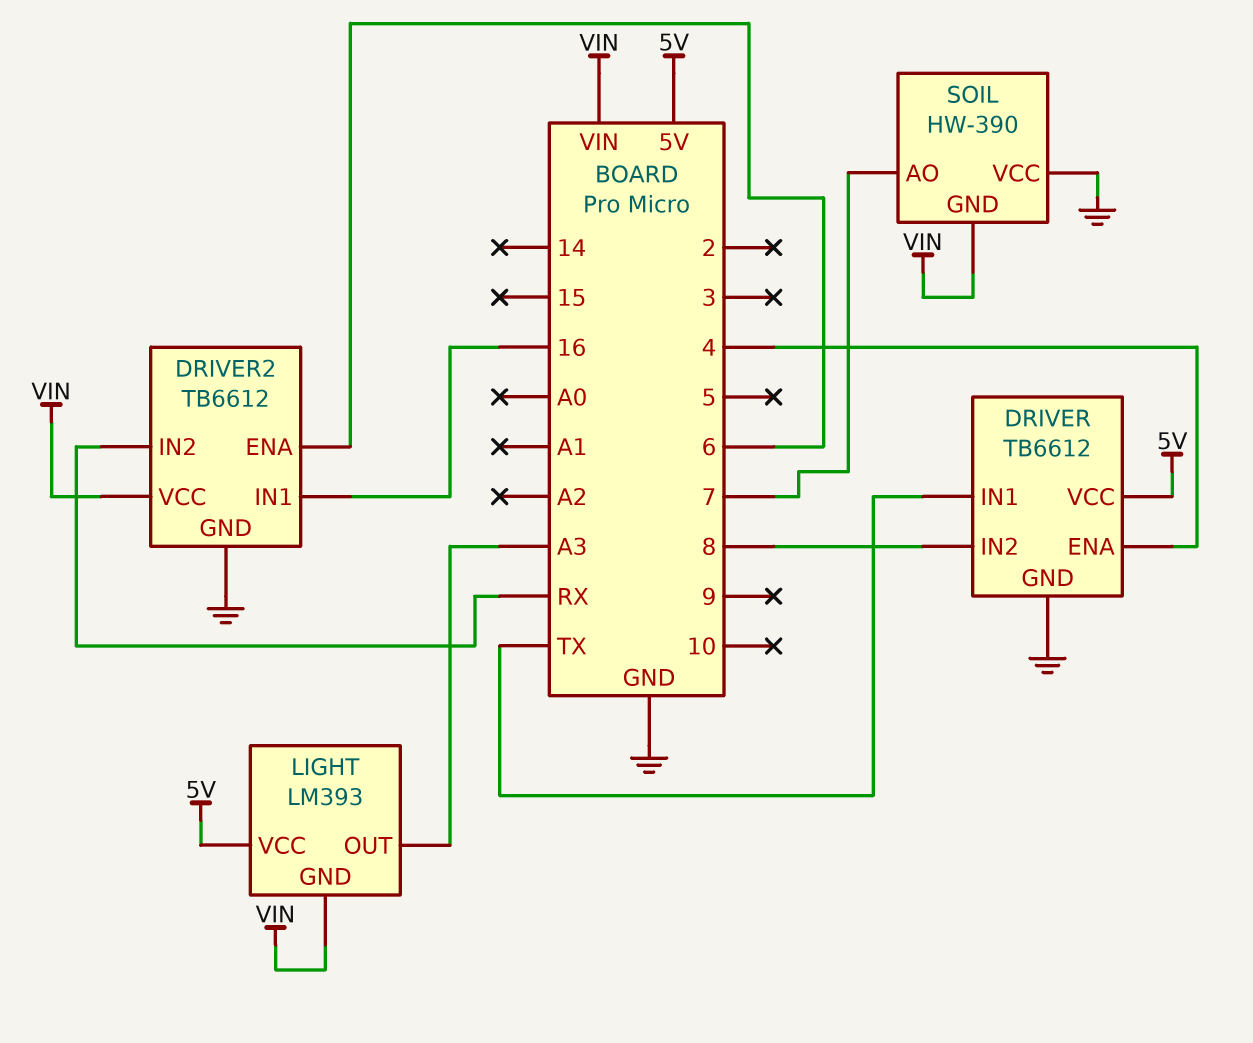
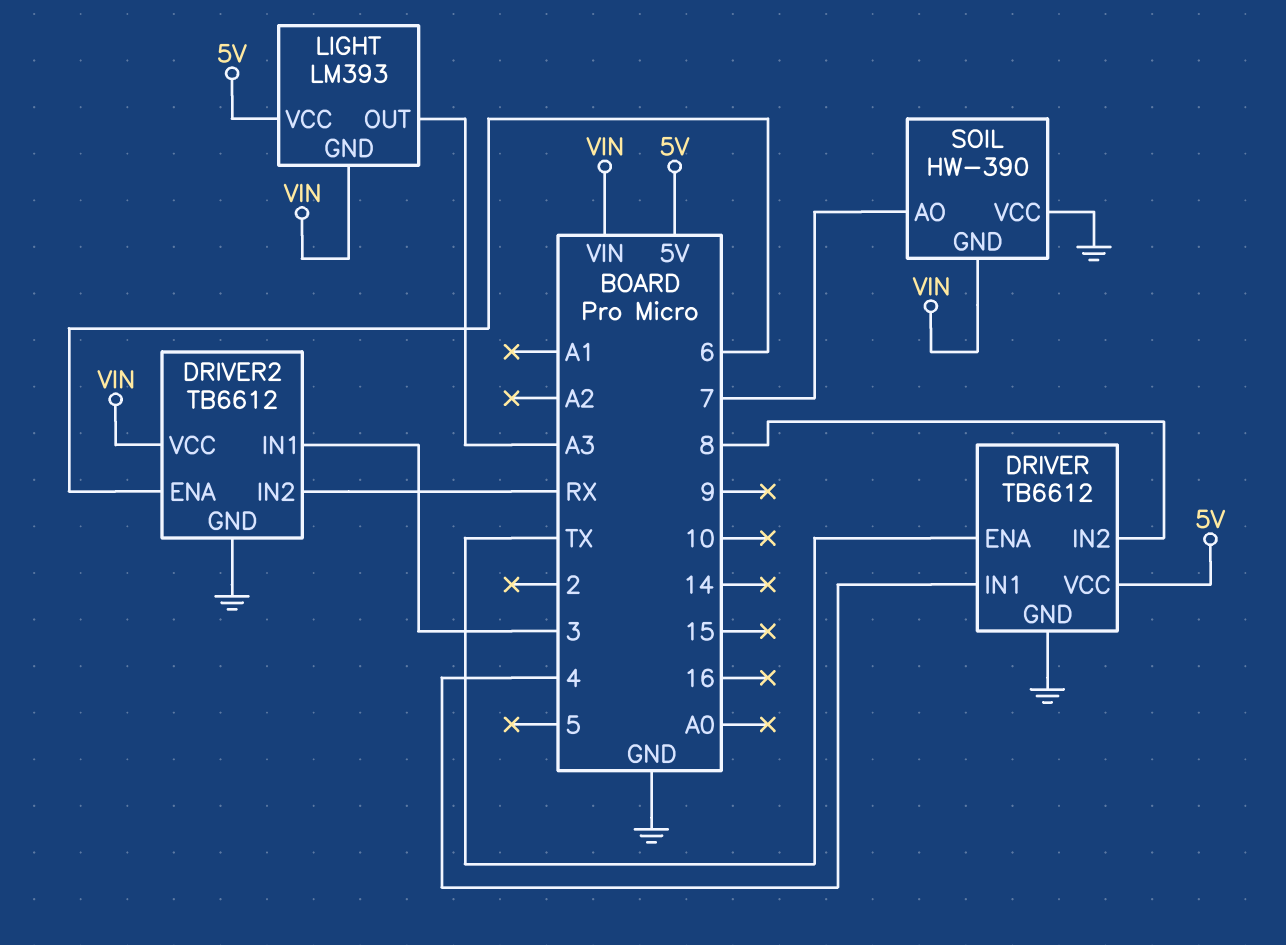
DRIVER pin ENA: 4 -> TX
DRIVER pin IN1: TX -> 4
DRIVER2 pin IN1: 16 -> 3

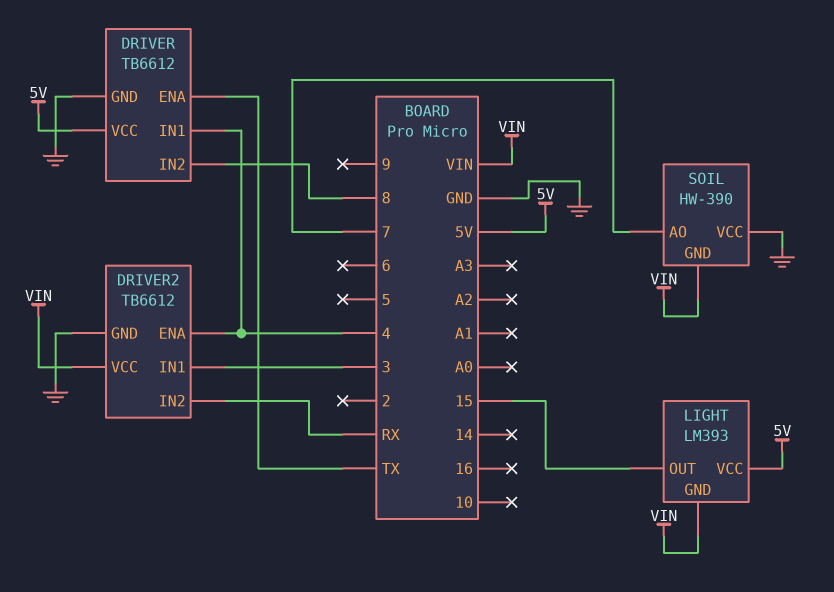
DRIVER2 pin ENA: 6 -> 4
LIGHT pin OUT: A3 -> 15

